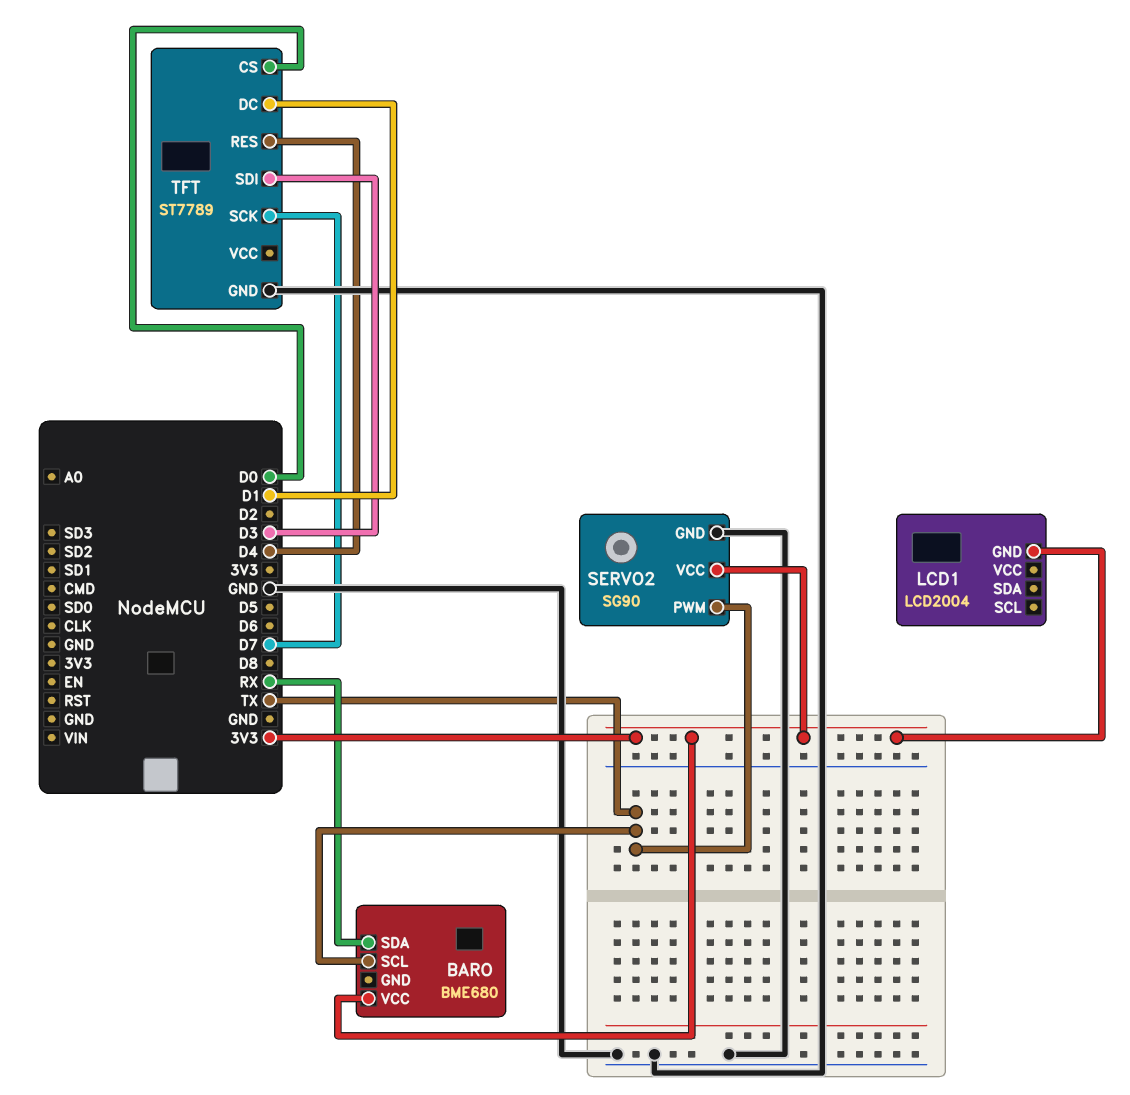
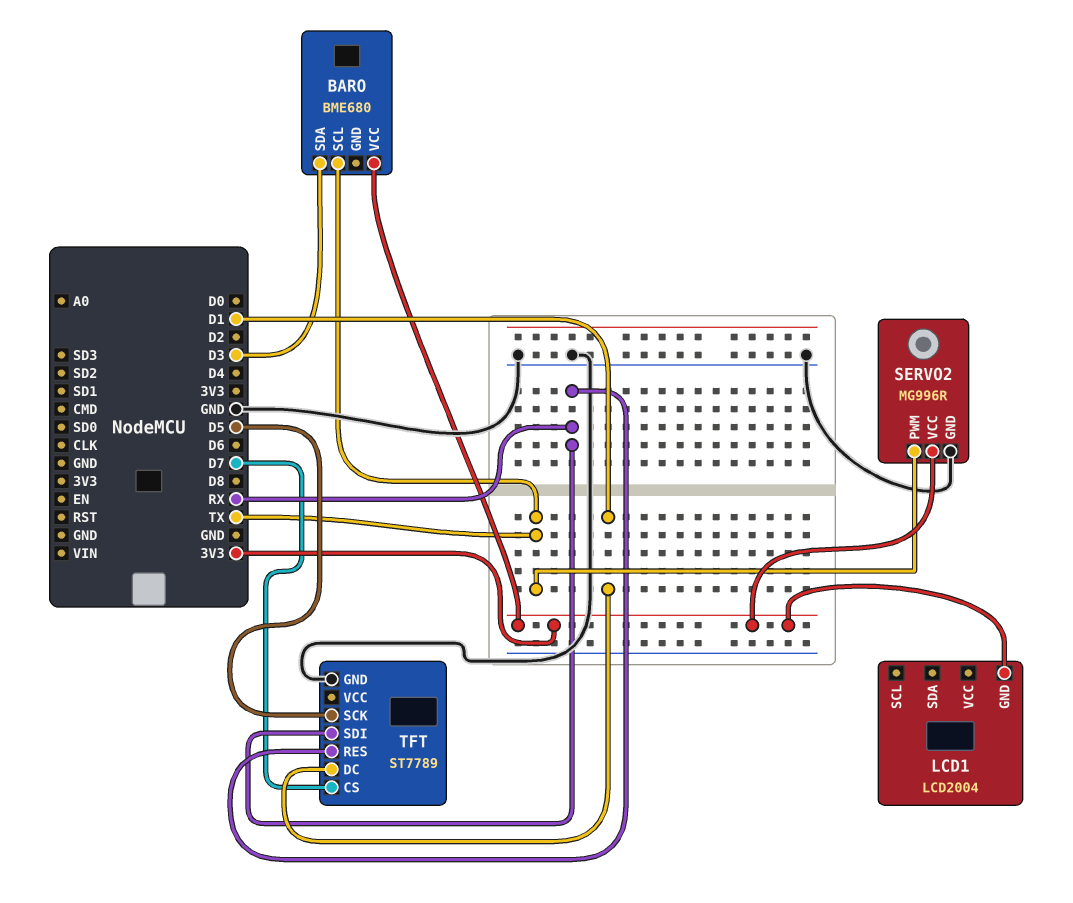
BARO pin SDA: RX -> D3
SERVO2: SG90 -> MG996R
TFT pin CS: D0 -> D7
TFT pin RES: D4 -> RX
TFT pin SCK: D7 -> D5
TFT pin SDI: D3 -> RX

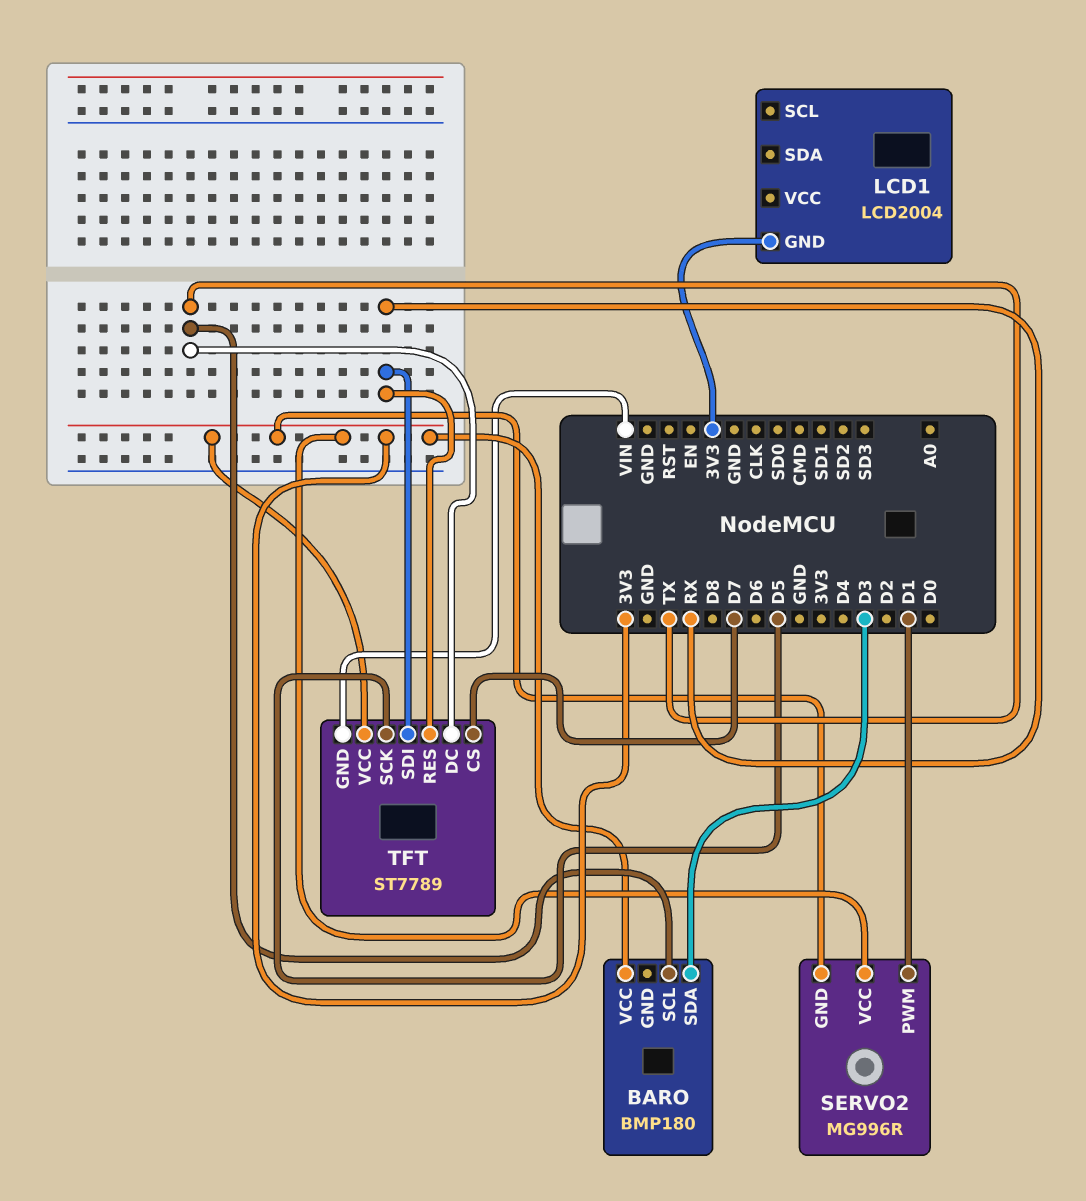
BARO: BME680 -> BMP180
SERVO2 pin GND: GND -> 3V3
SERVO2 pin PWM: TX -> D1
TFT pin DC: D1 -> TX
TFT pin GND: GND -> VIN
TFT pin VCC: none -> 3V3

